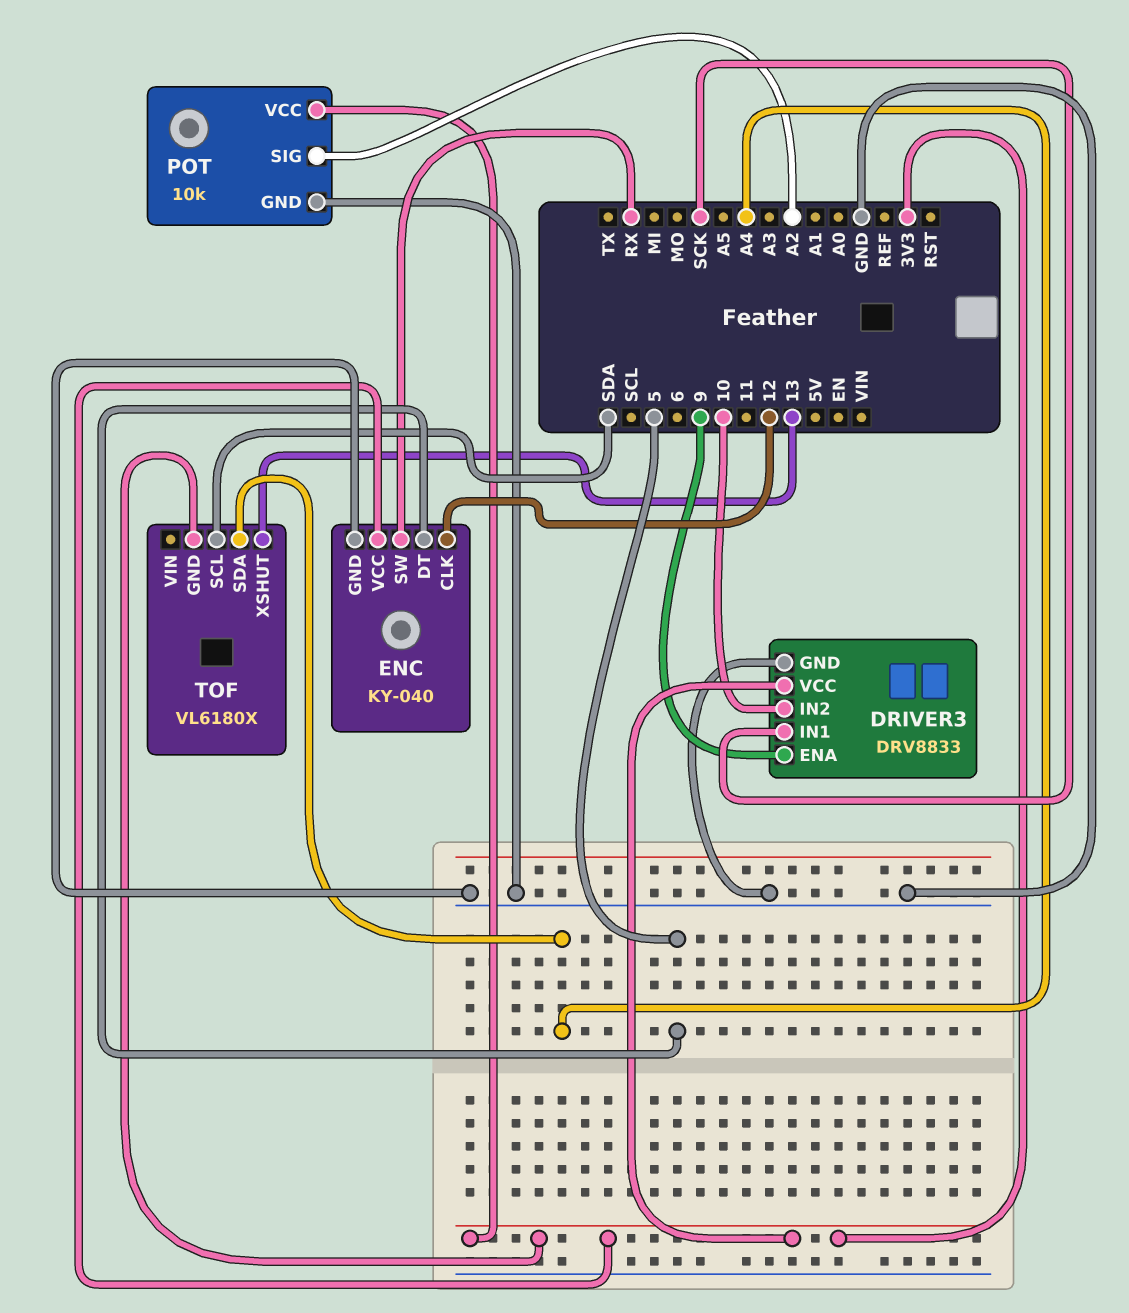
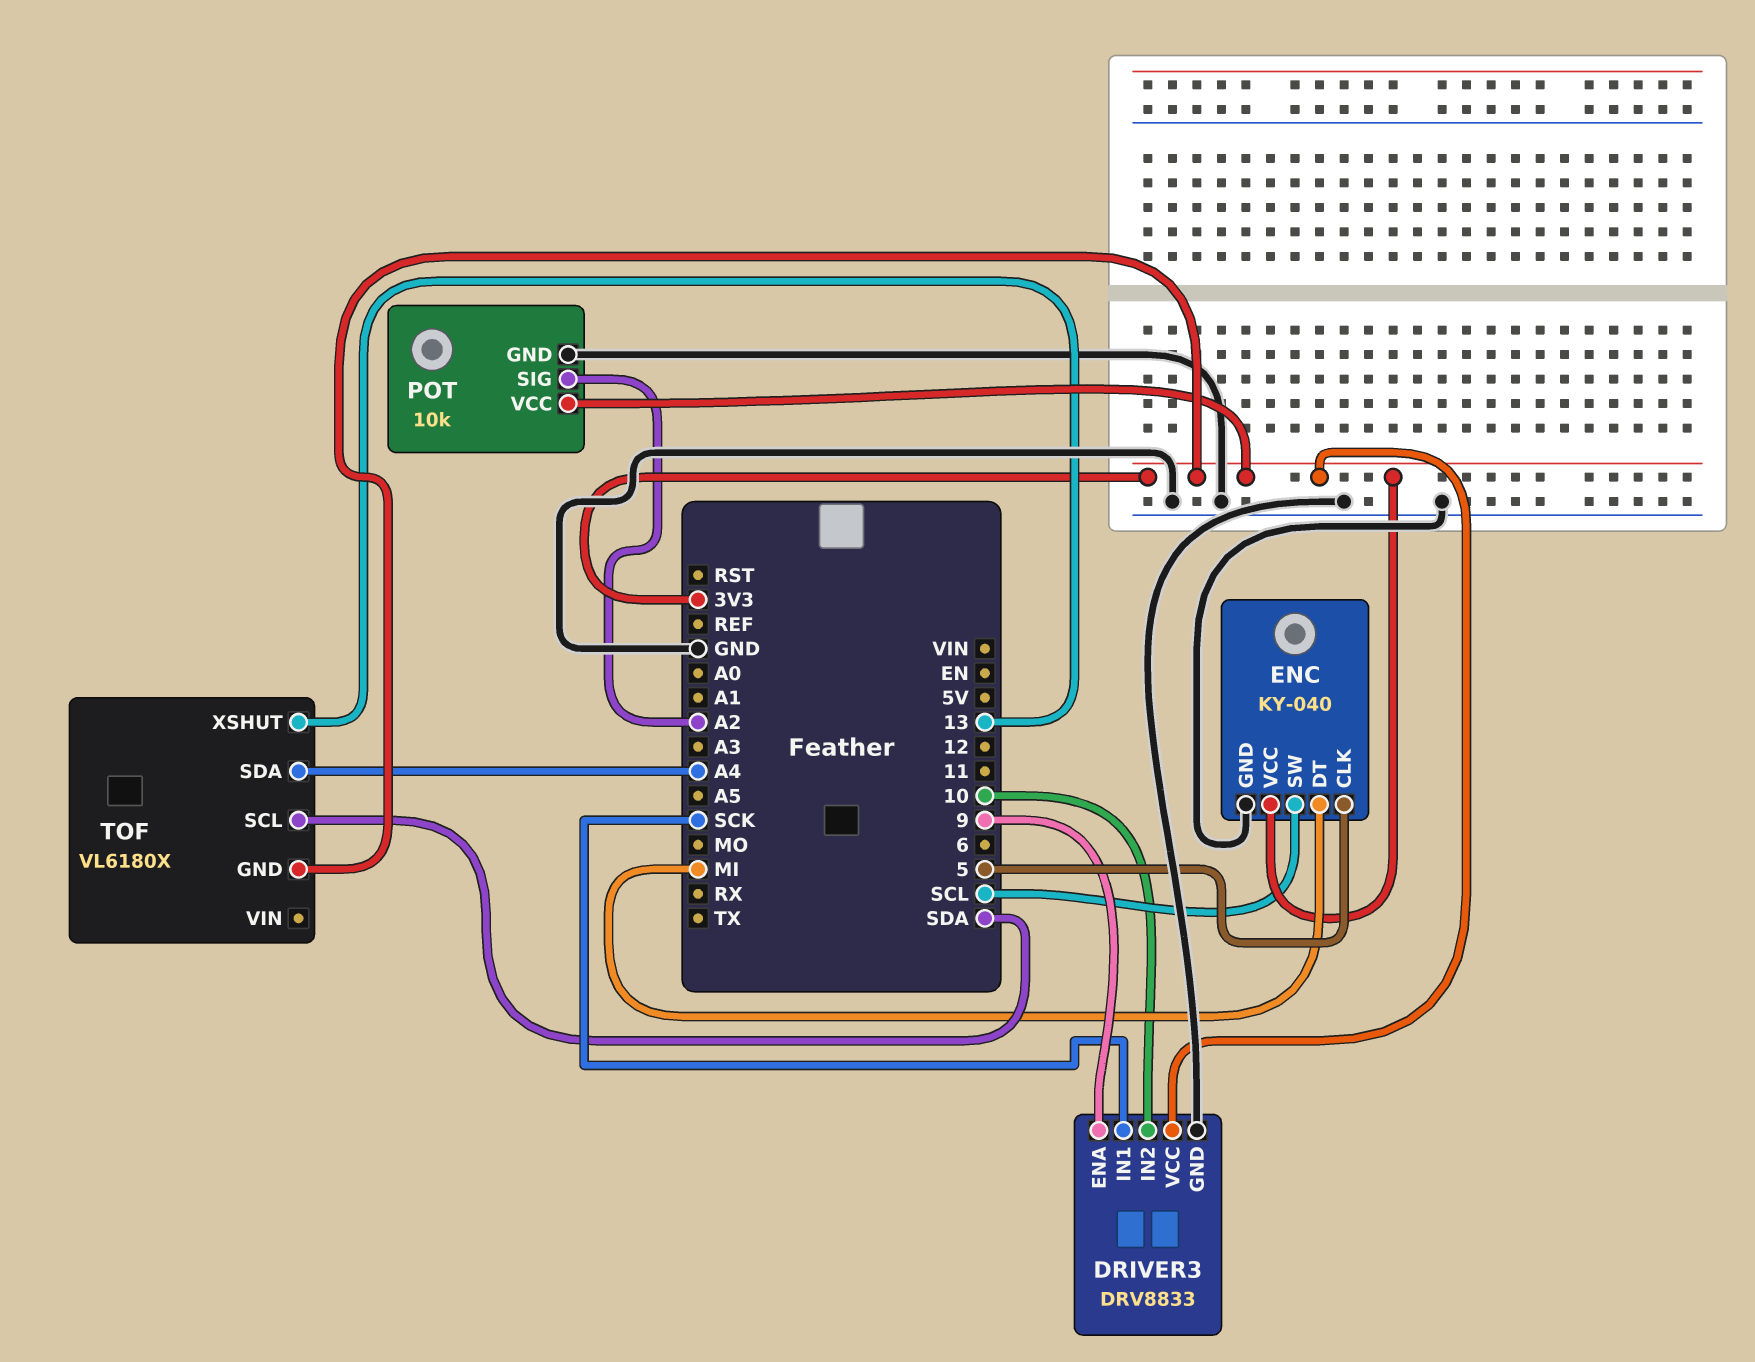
ENC pin CLK: 12 -> 5
ENC pin DT: 5 -> MI
ENC pin SW: RX -> SCL

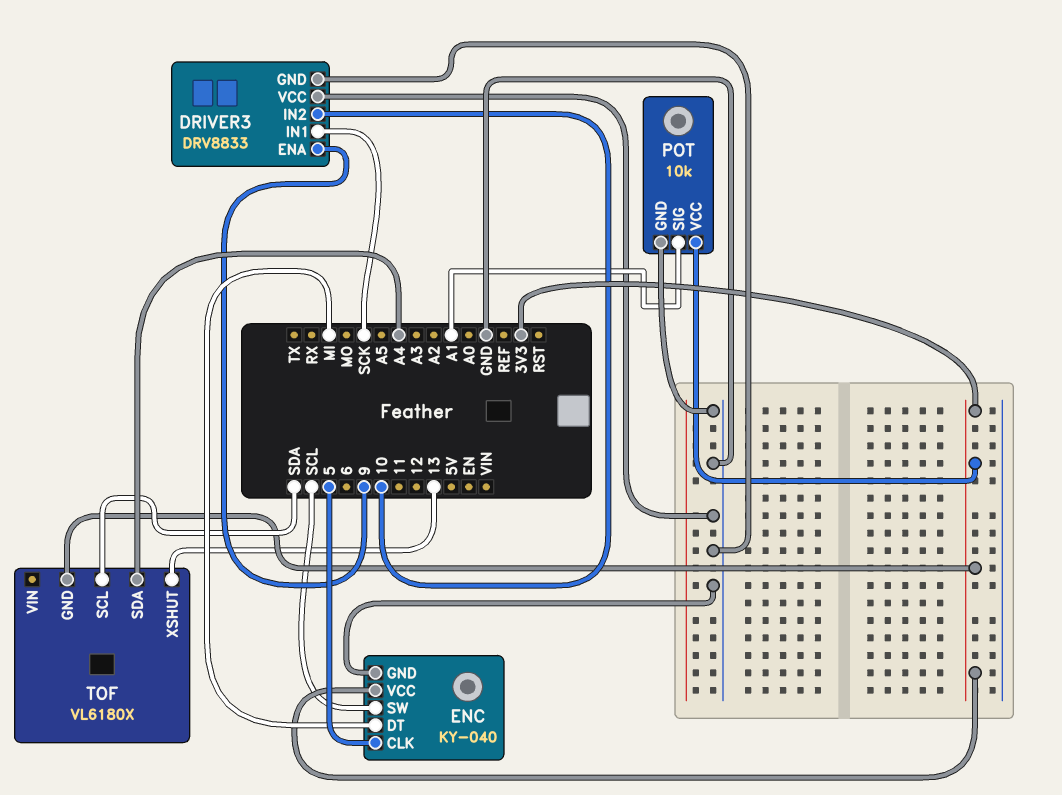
DRIVER3 pin VCC: 3V3 -> GND
POT pin SIG: A2 -> A1

